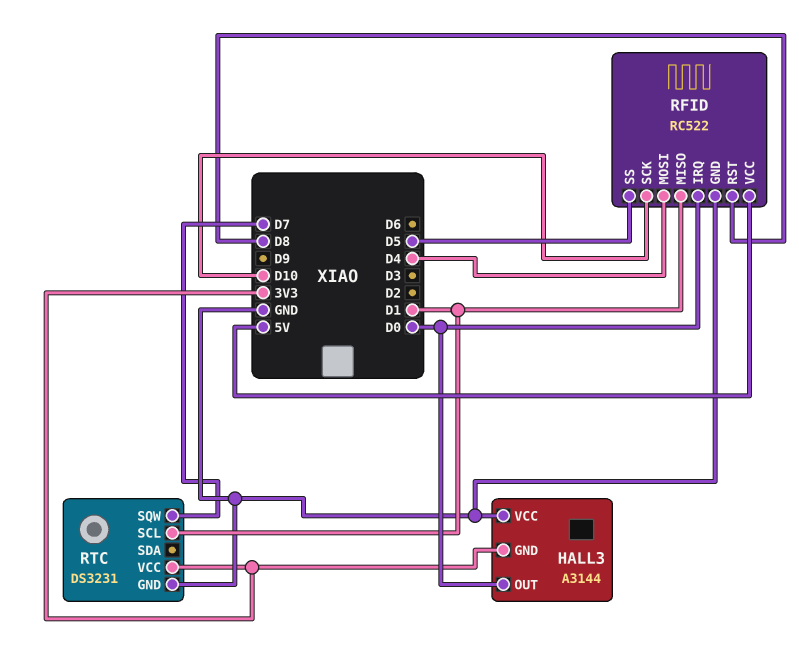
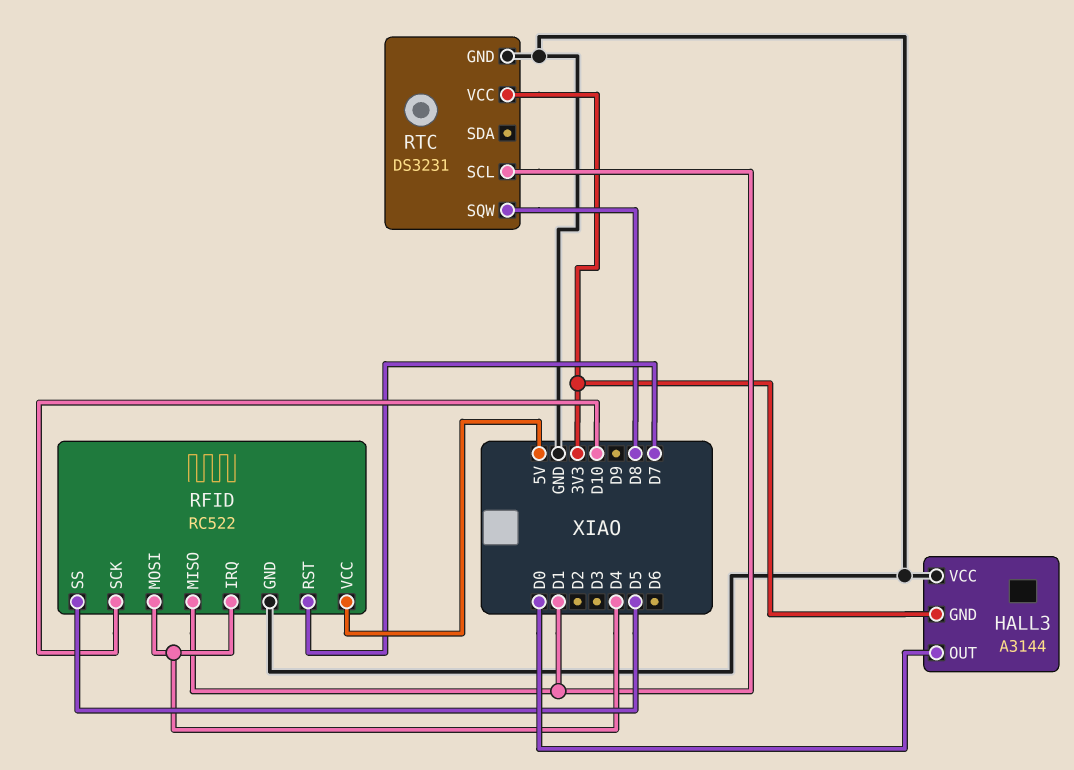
RFID pin IRQ: D0 -> D4
RFID pin RST: D8 -> D7
RTC pin SQW: D7 -> D8

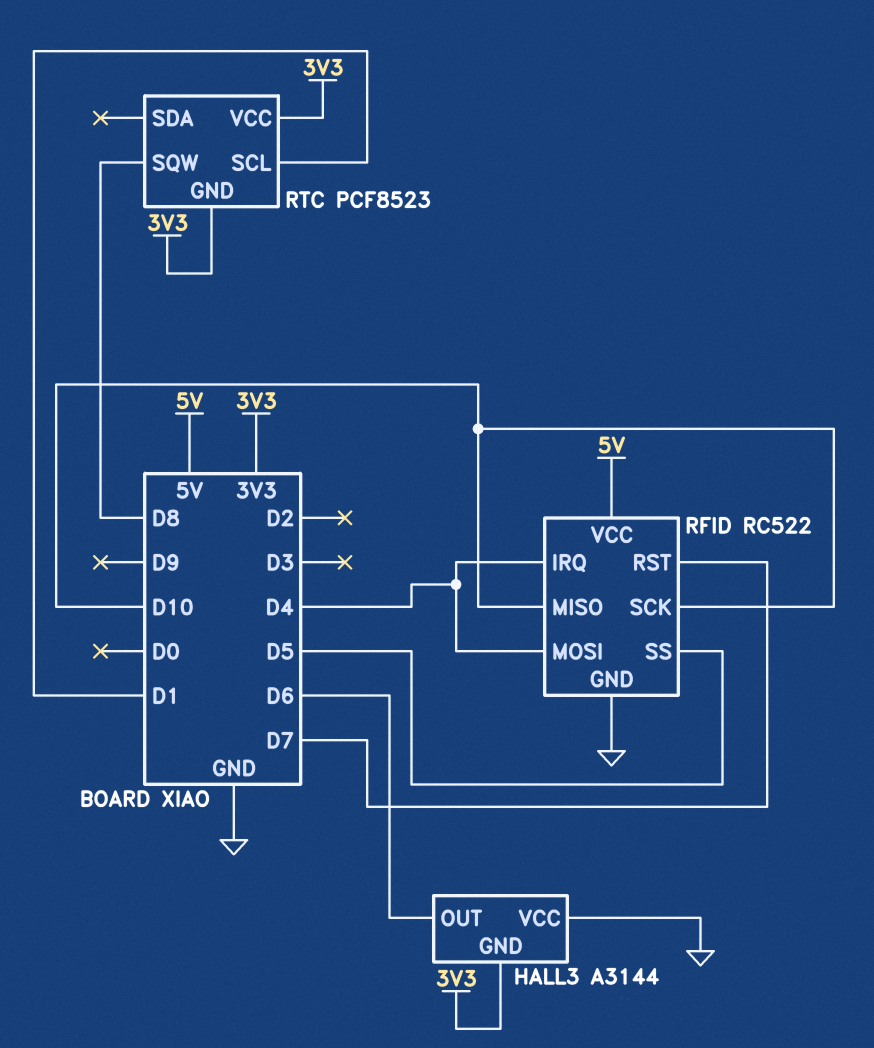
HALL3 pin OUT: D0 -> D6
RFID pin MISO: D1 -> D10
RTC: DS3231 -> PCF8523
RTC pin GND: GND -> 3V3

